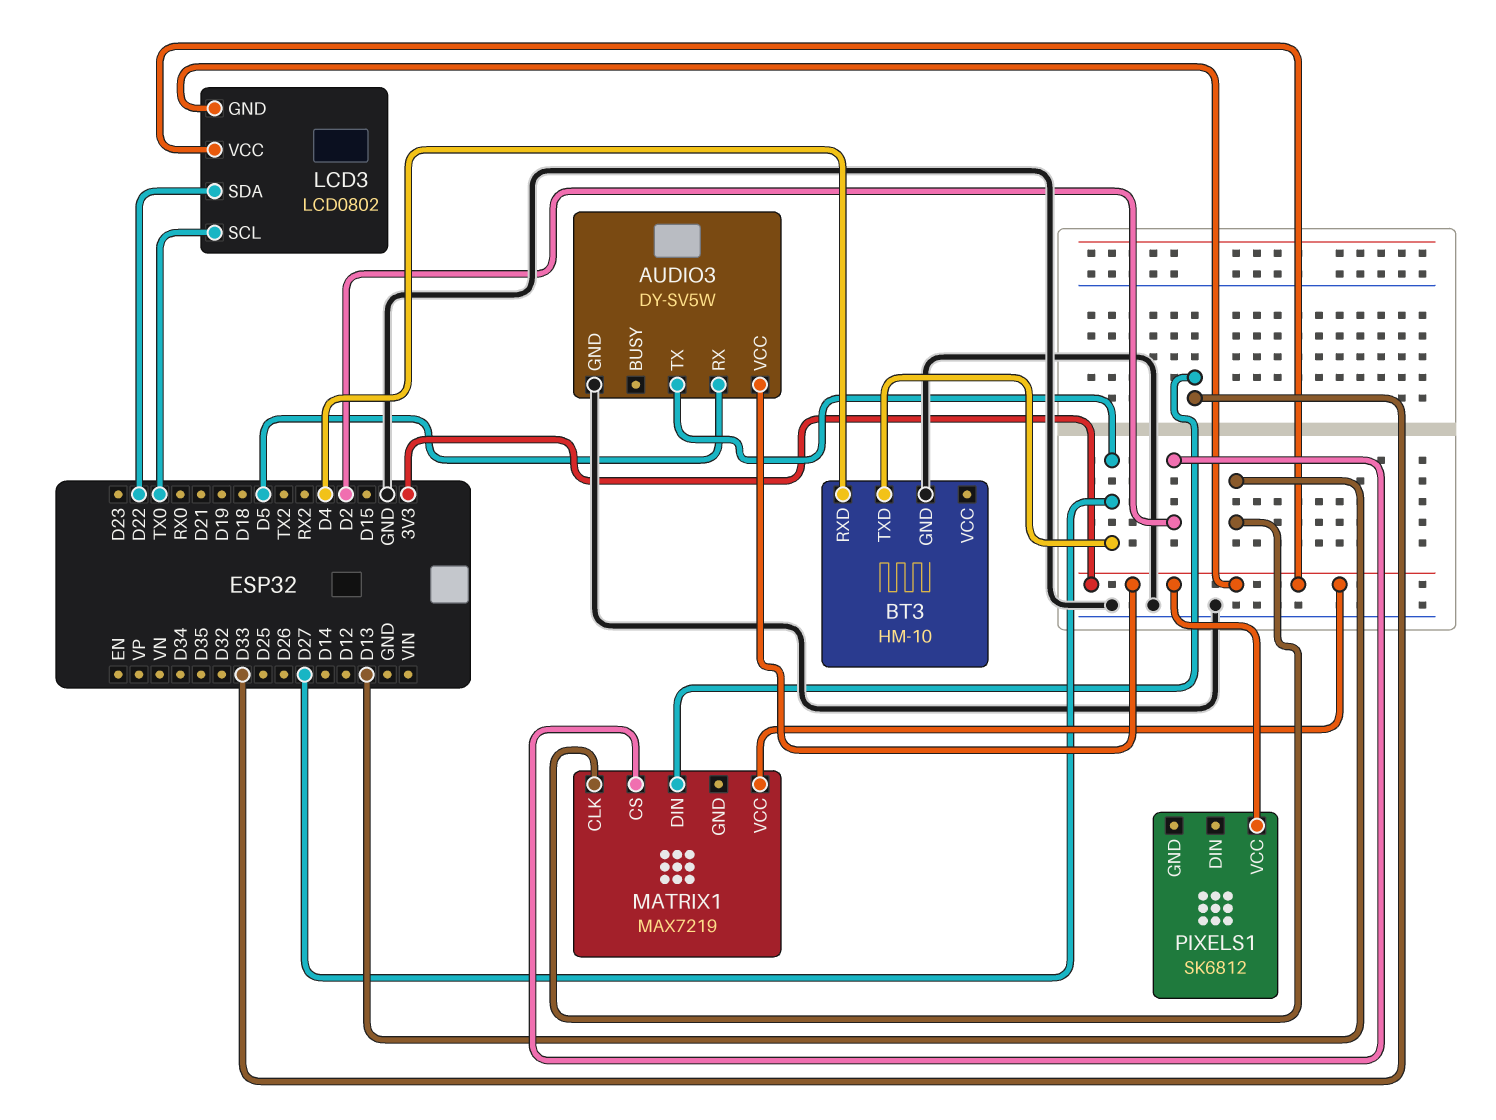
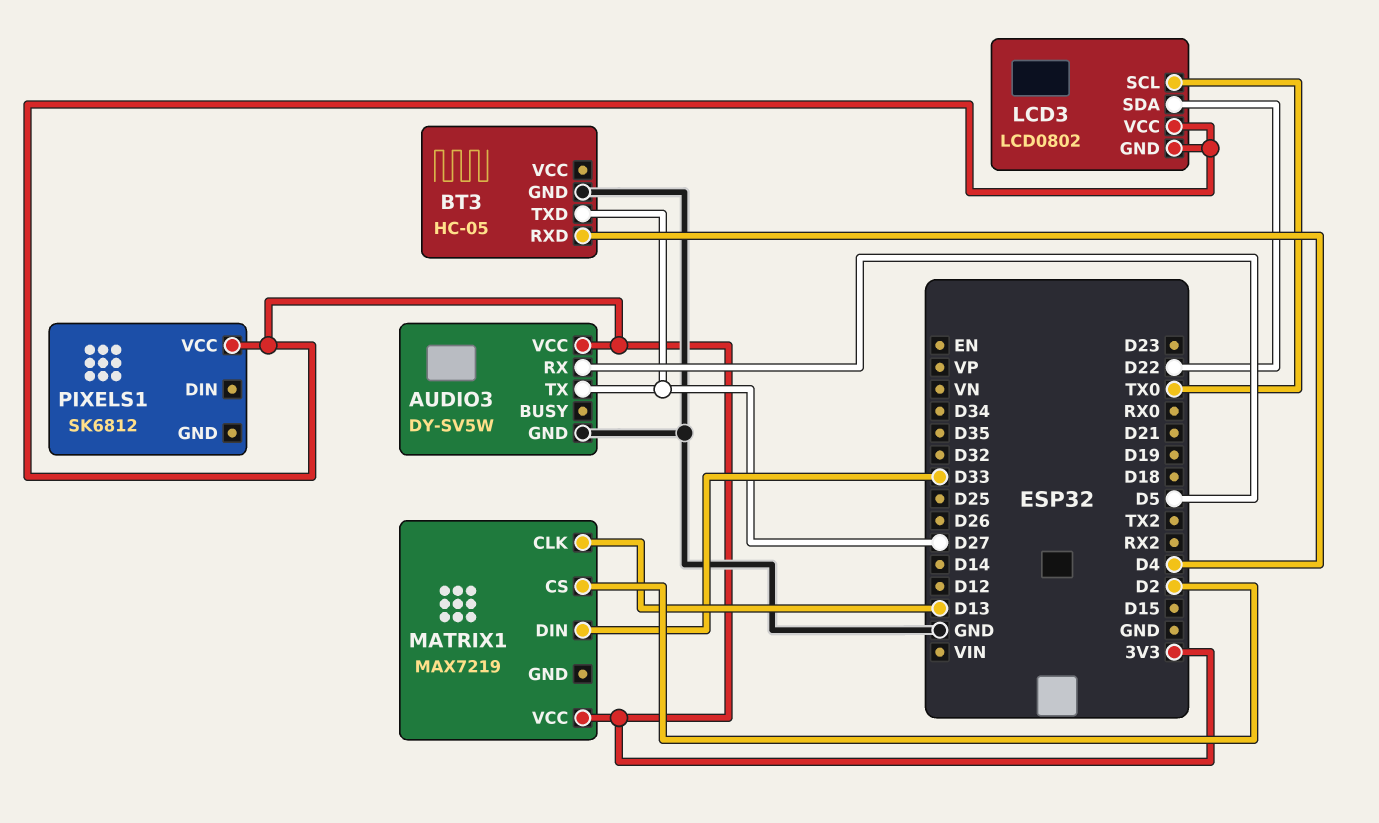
BT3: HM-10 -> HC-05

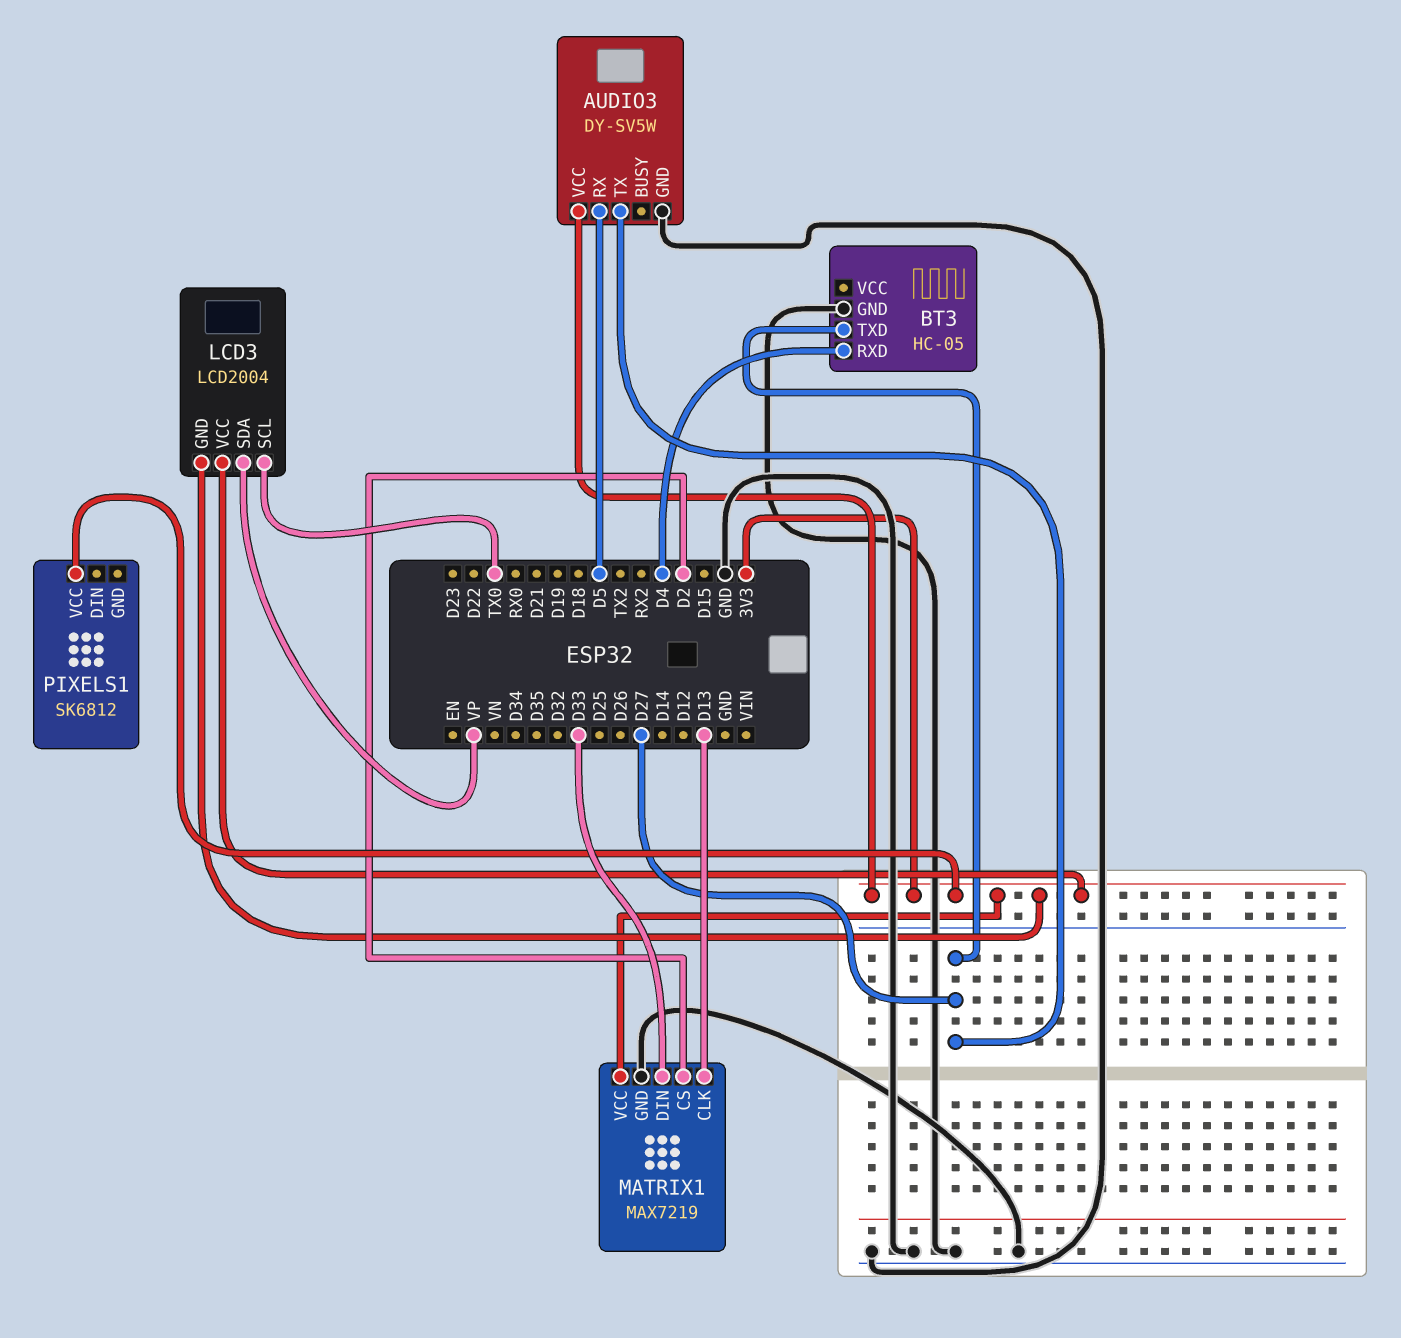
LCD3: LCD0802 -> LCD2004
LCD3 pin SDA: D22 -> VP
MATRIX1 pin GND: none -> GND

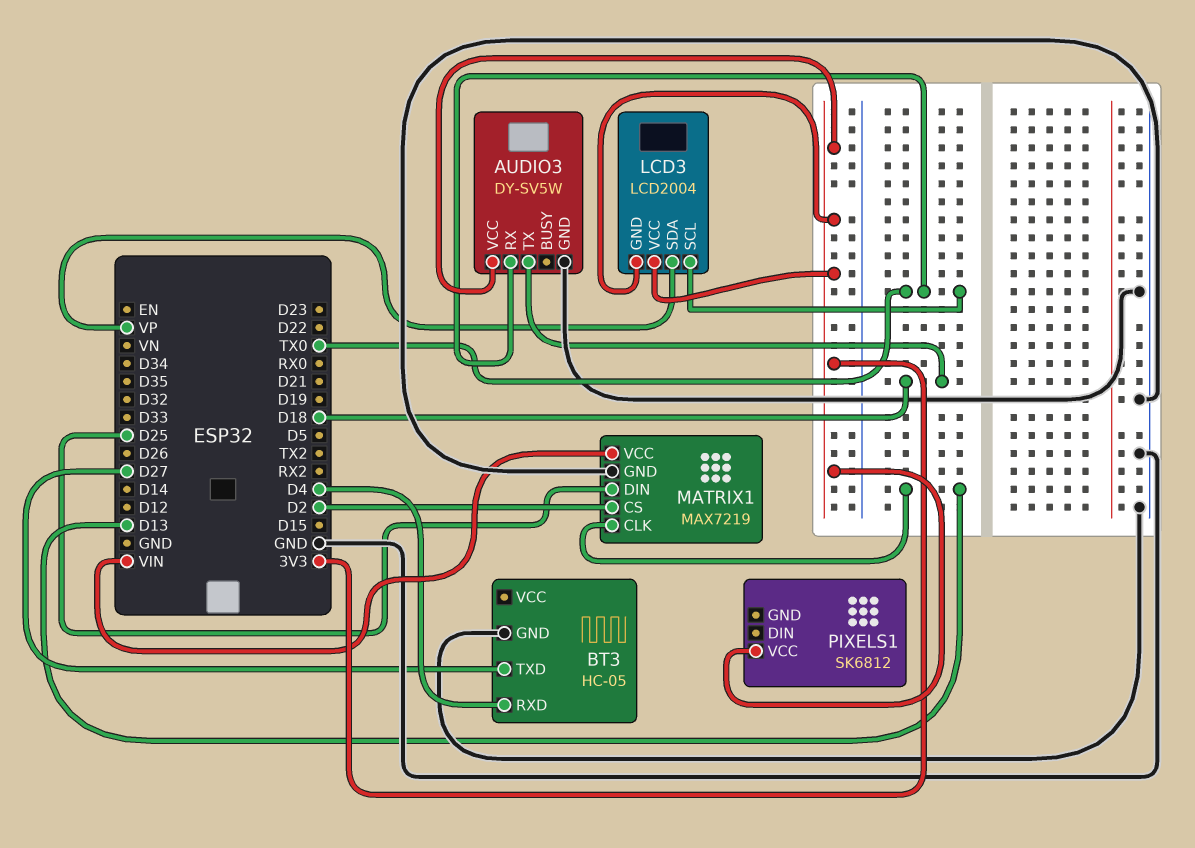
AUDIO3 pin RX: D5 -> TX0
AUDIO3 pin TX: D27 -> D18
MATRIX1 pin DIN: D33 -> D25
MATRIX1 pin VCC: 3V3 -> VIN

